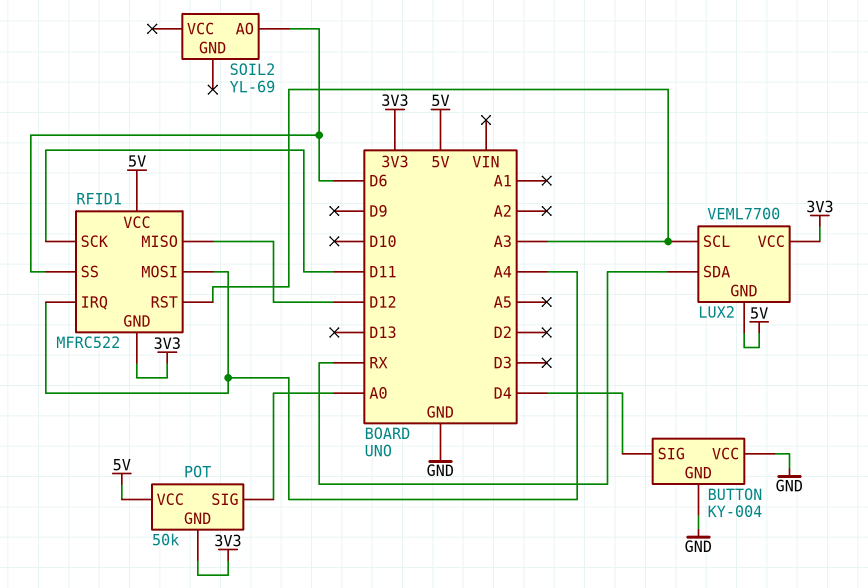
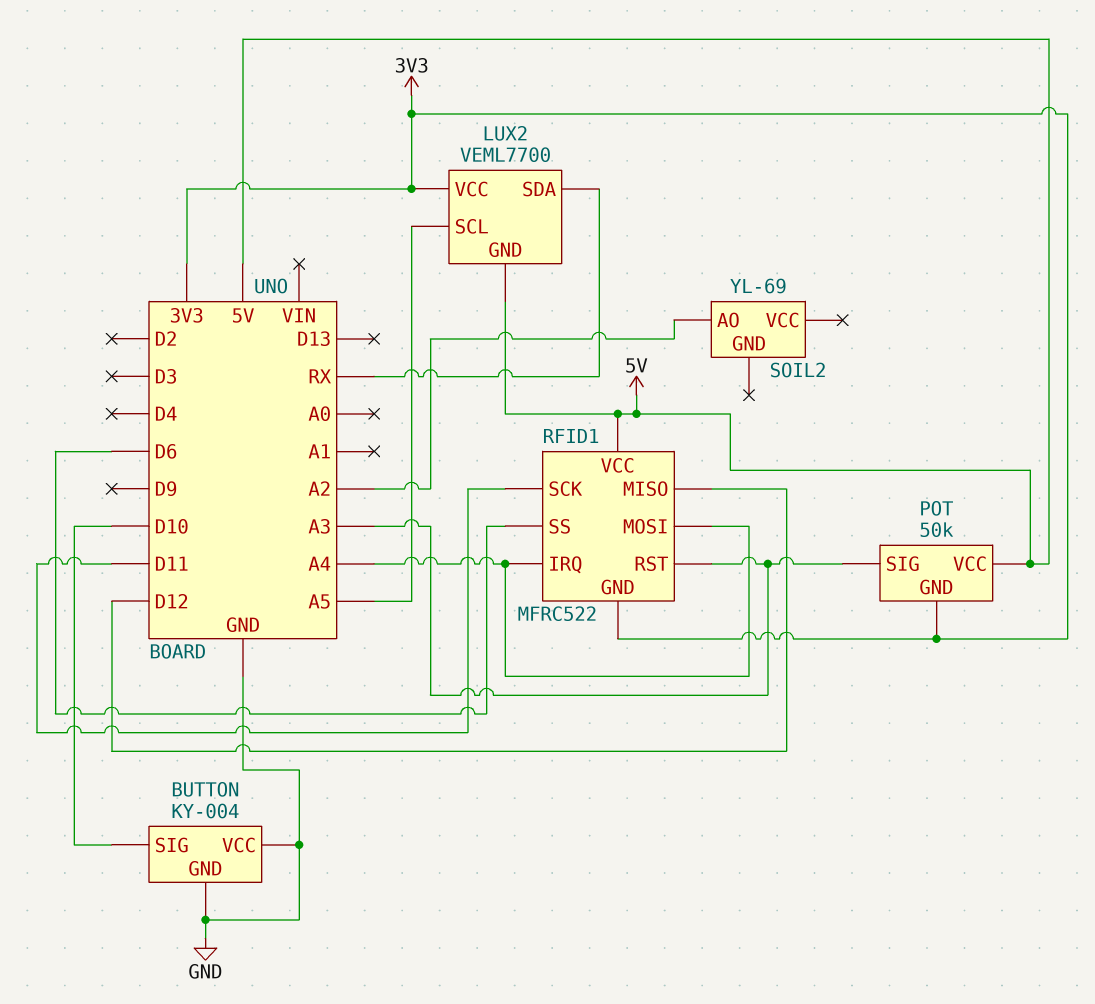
BUTTON pin SIG: D4 -> D10
LUX2 pin SCL: A3 -> A5
POT pin SIG: A0 -> A3
SOIL2 pin AO: D6 -> A2

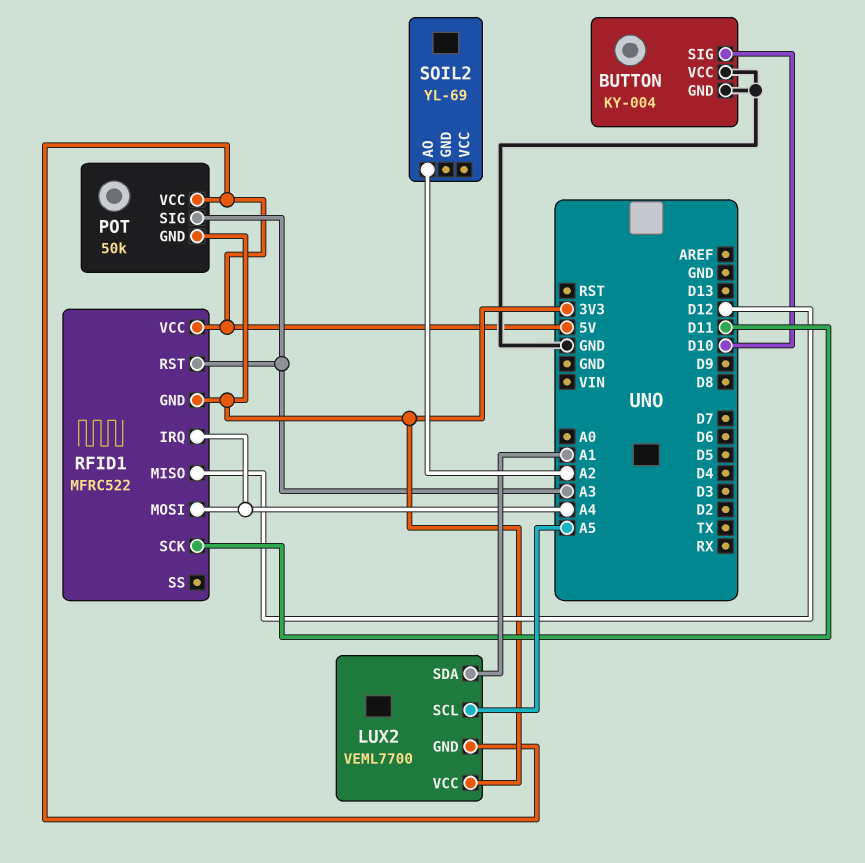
LUX2 pin SDA: RX -> A1
RFID1 pin SS: D6 -> none

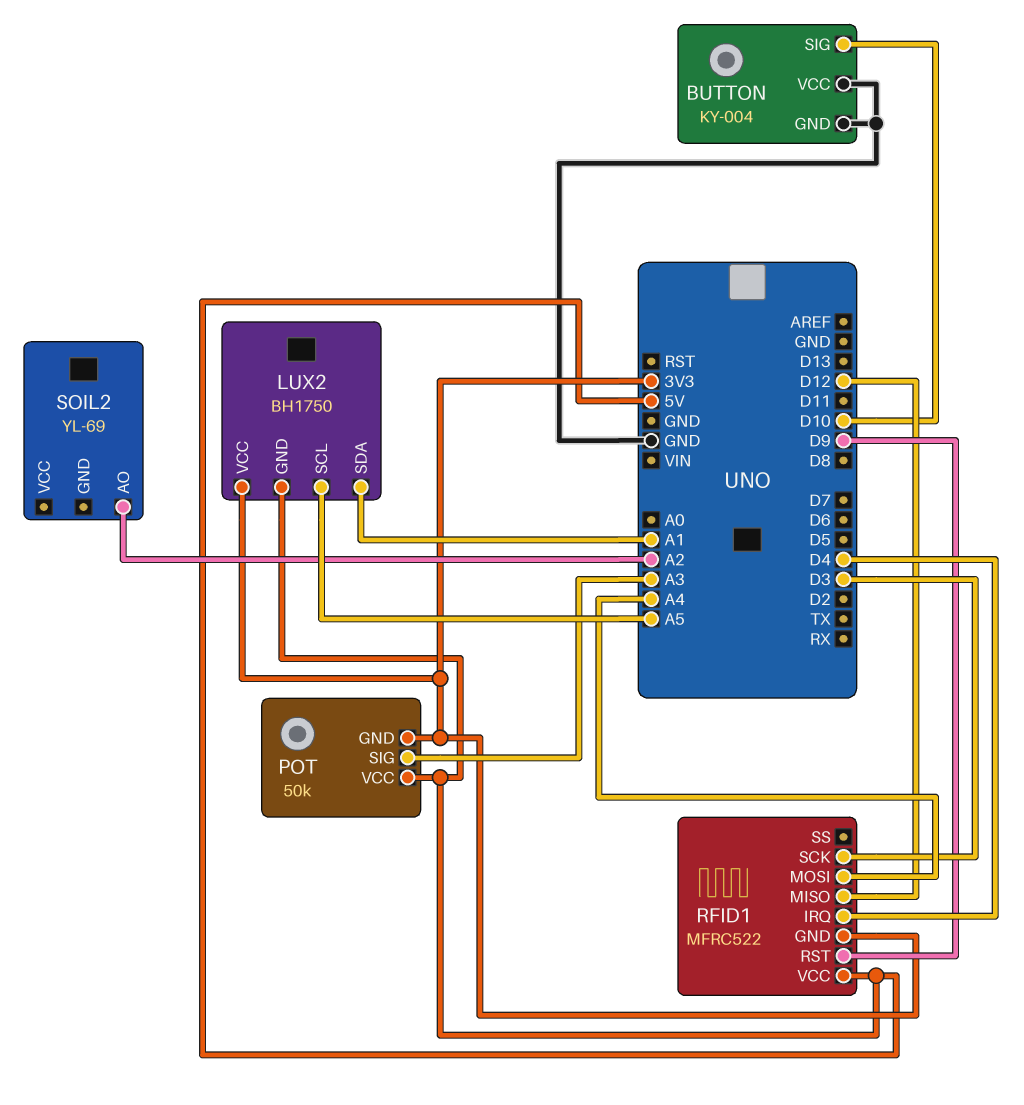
LUX2: VEML7700 -> BH1750
RFID1 pin IRQ: A4 -> D4
RFID1 pin RST: A3 -> D9
RFID1 pin SCK: D11 -> D3

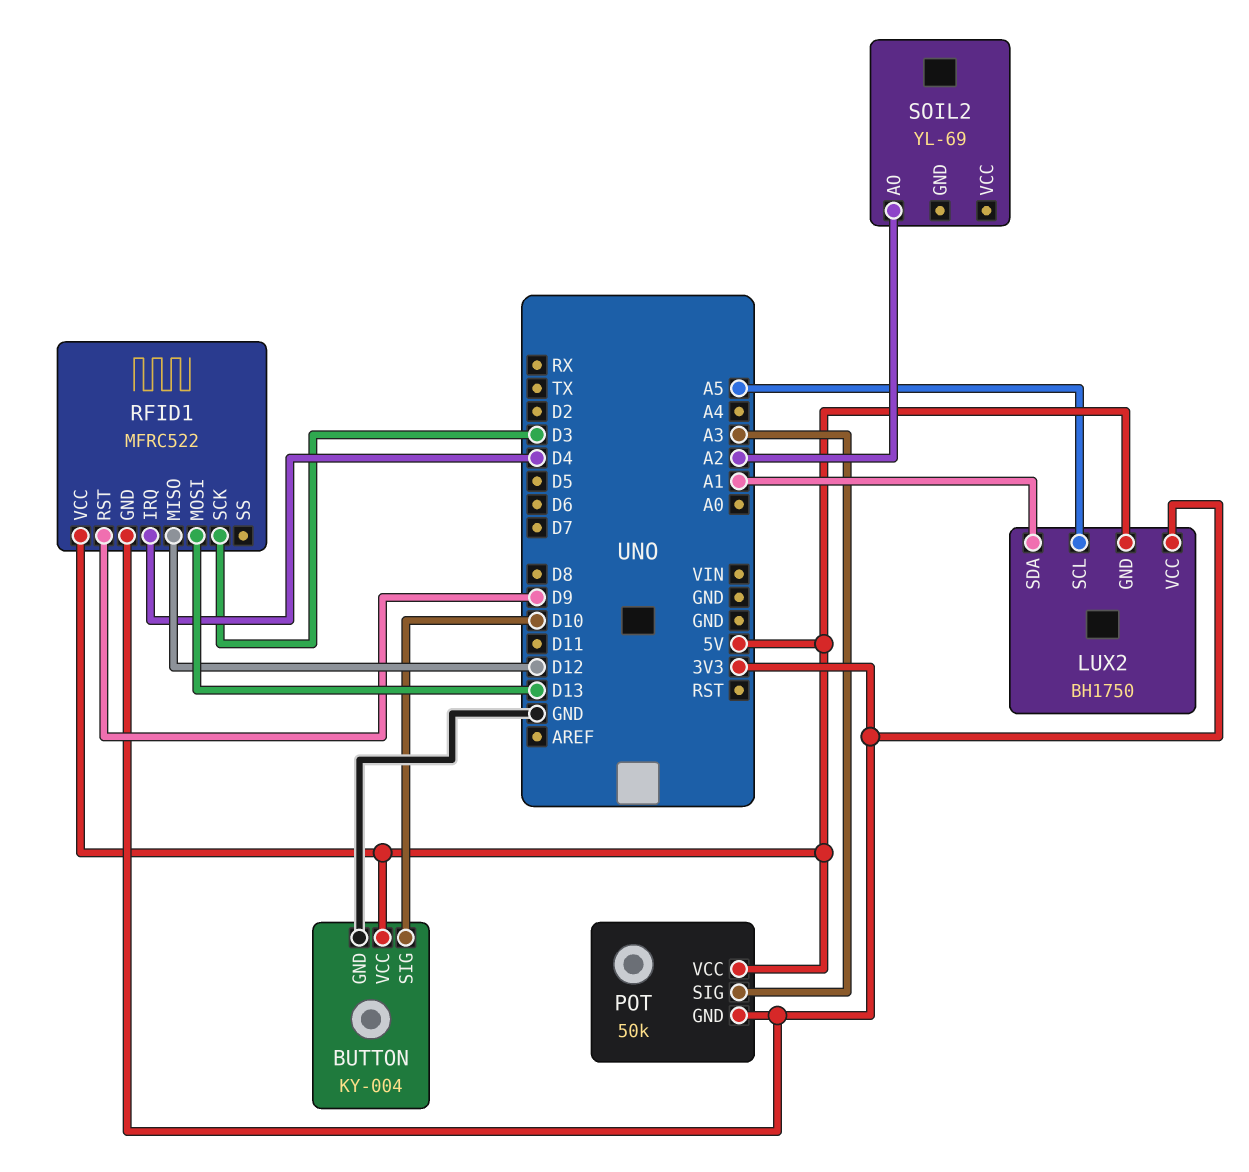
BUTTON pin VCC: GND -> 5V
RFID1 pin MOSI: A4 -> D13

